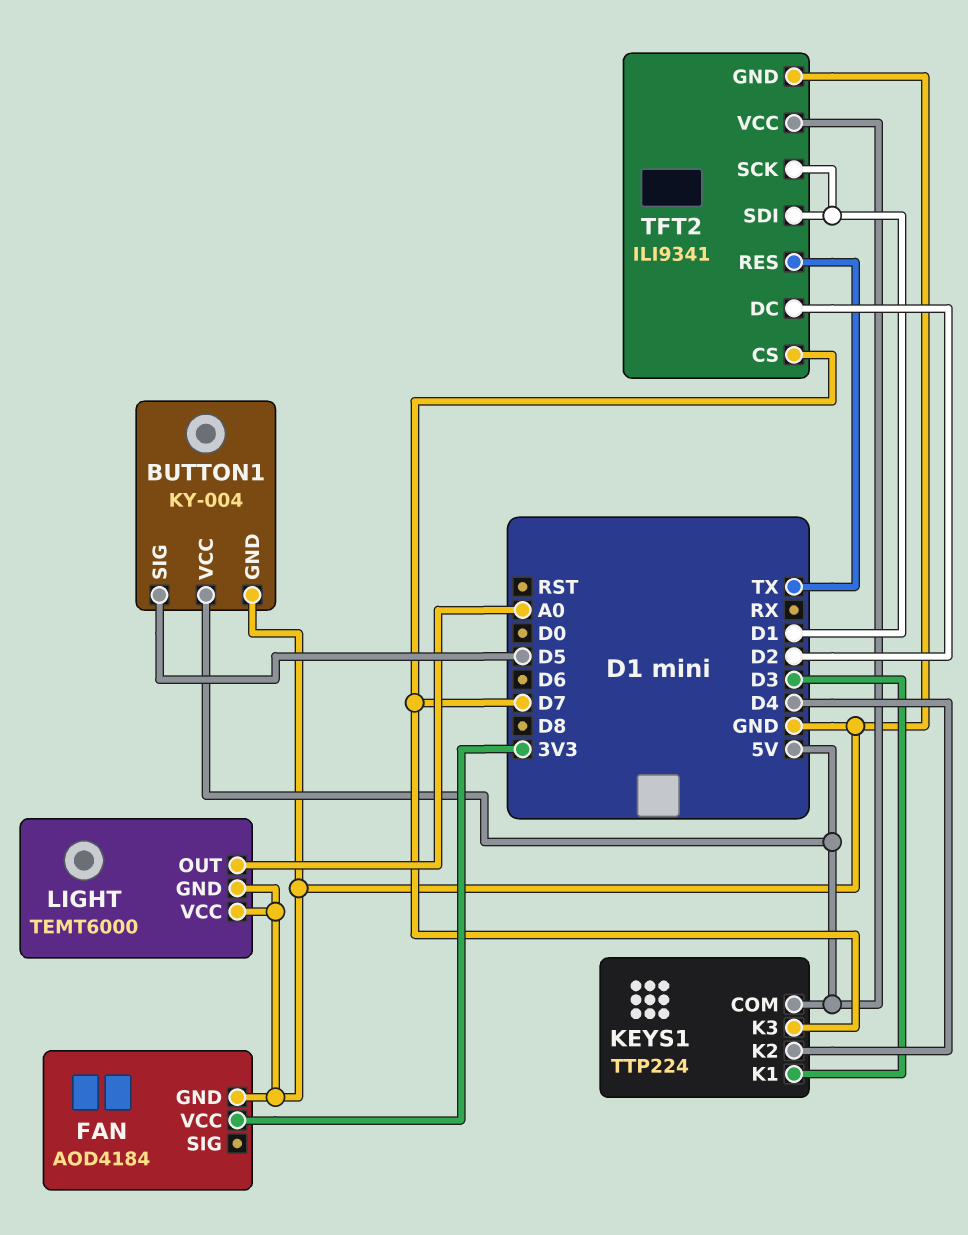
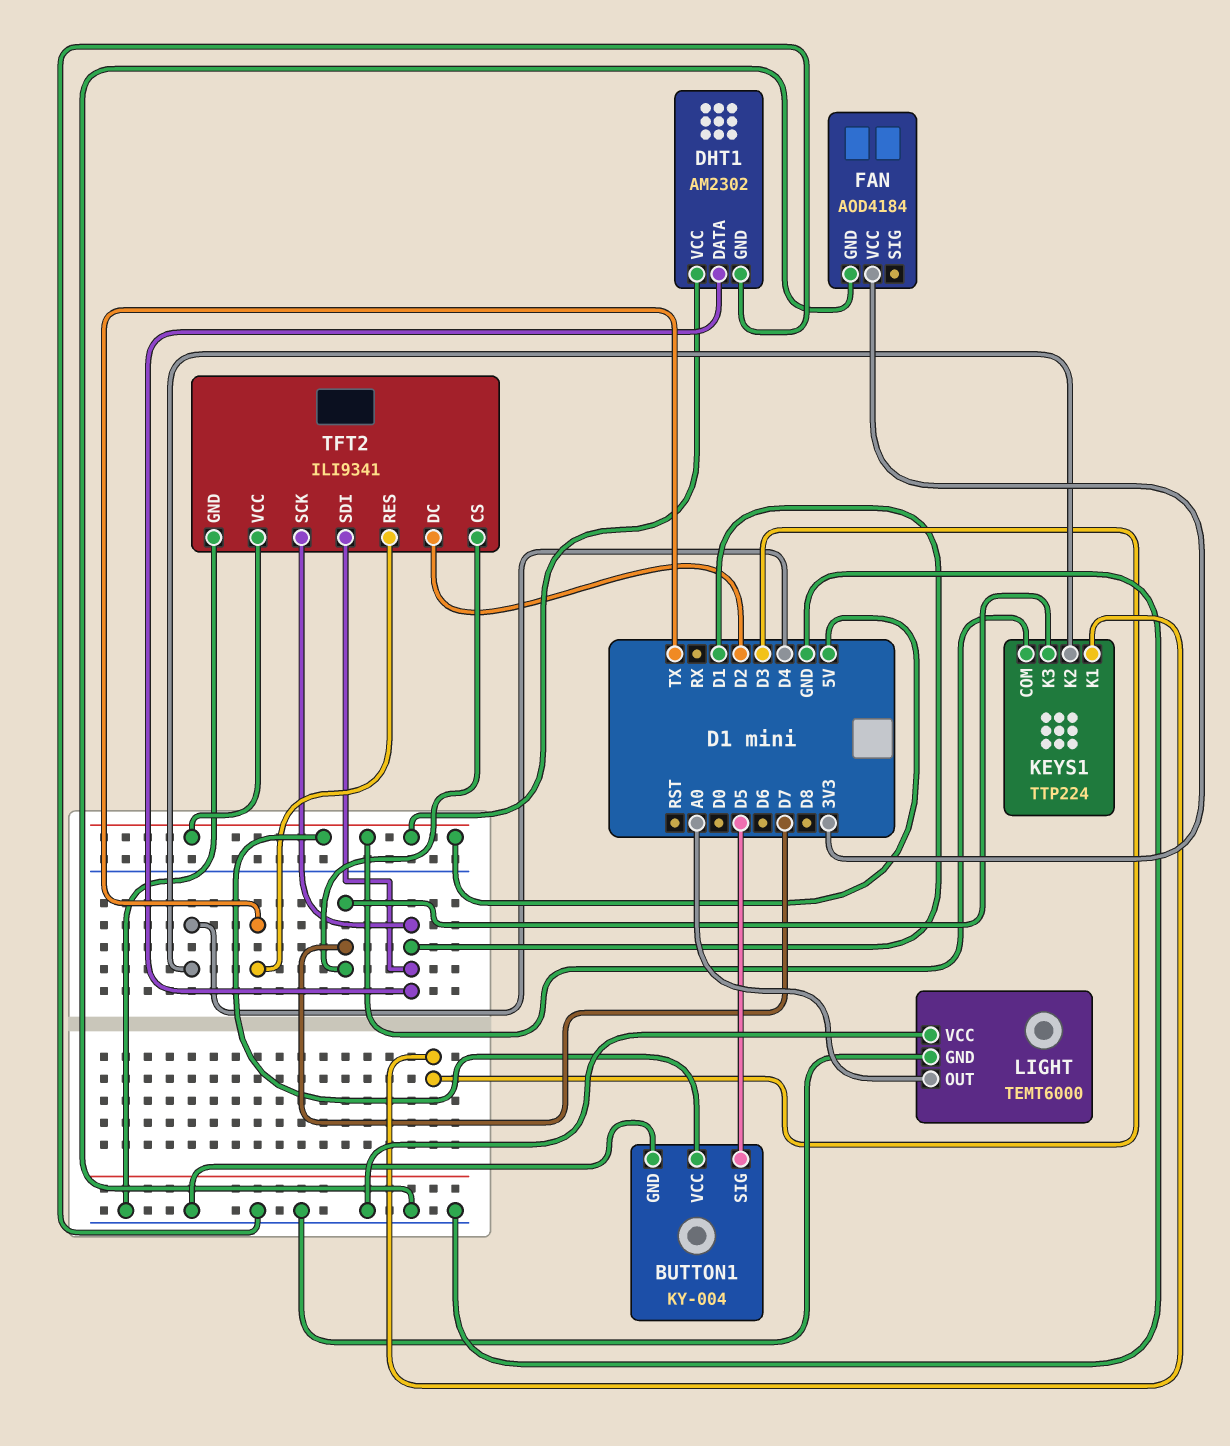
DHT1: none -> AM2302
DHT1 pin DATA: none -> D1
DHT1 pin GND: none -> GND
DHT1 pin VCC: none -> 5V

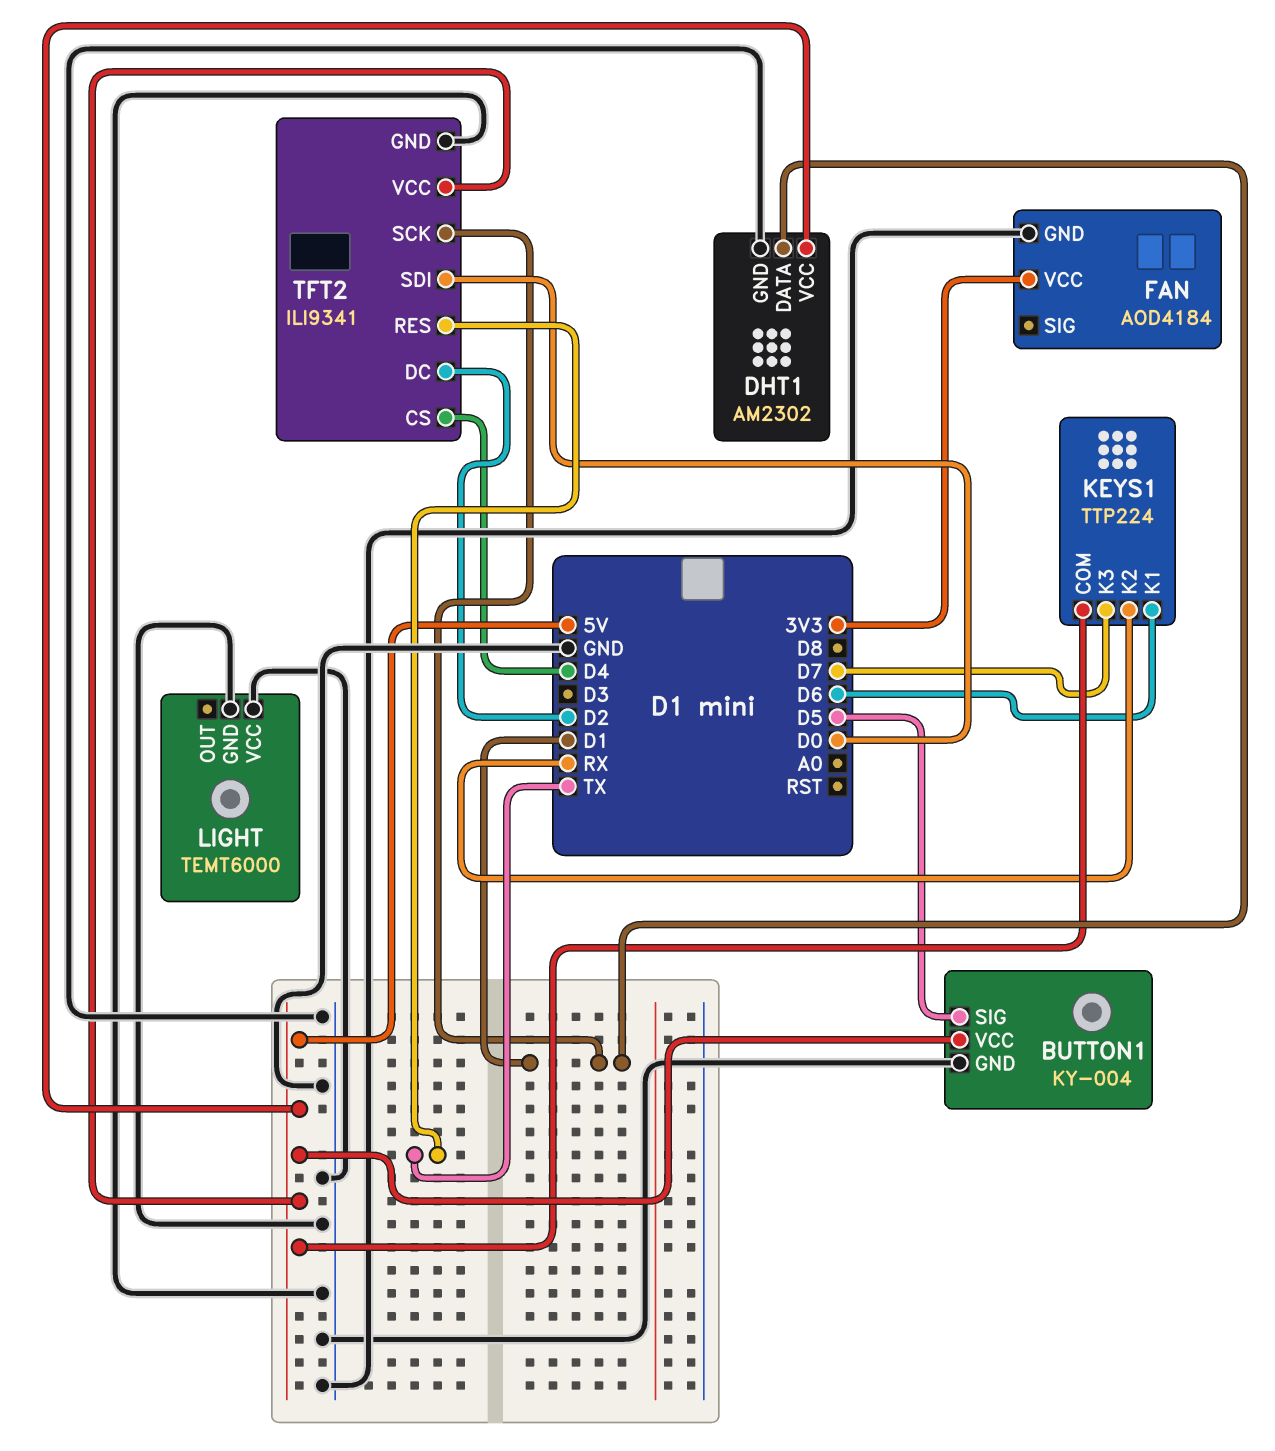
KEYS1 pin K1: D3 -> D6
KEYS1 pin K2: D4 -> RX
LIGHT pin OUT: A0 -> none
TFT2 pin CS: D7 -> D4
TFT2 pin SDI: D1 -> D0

